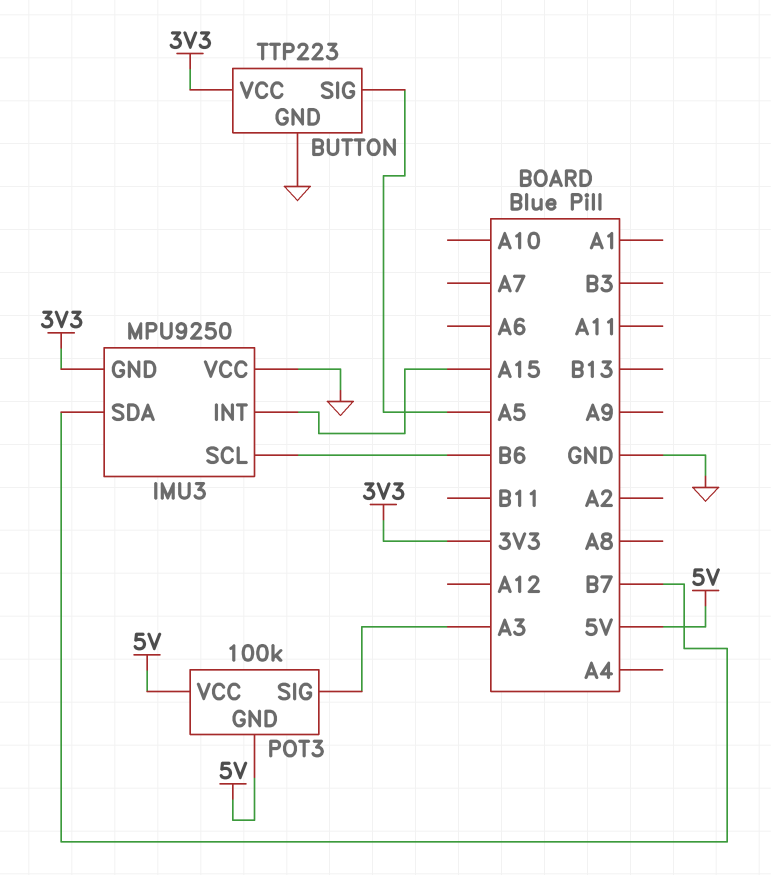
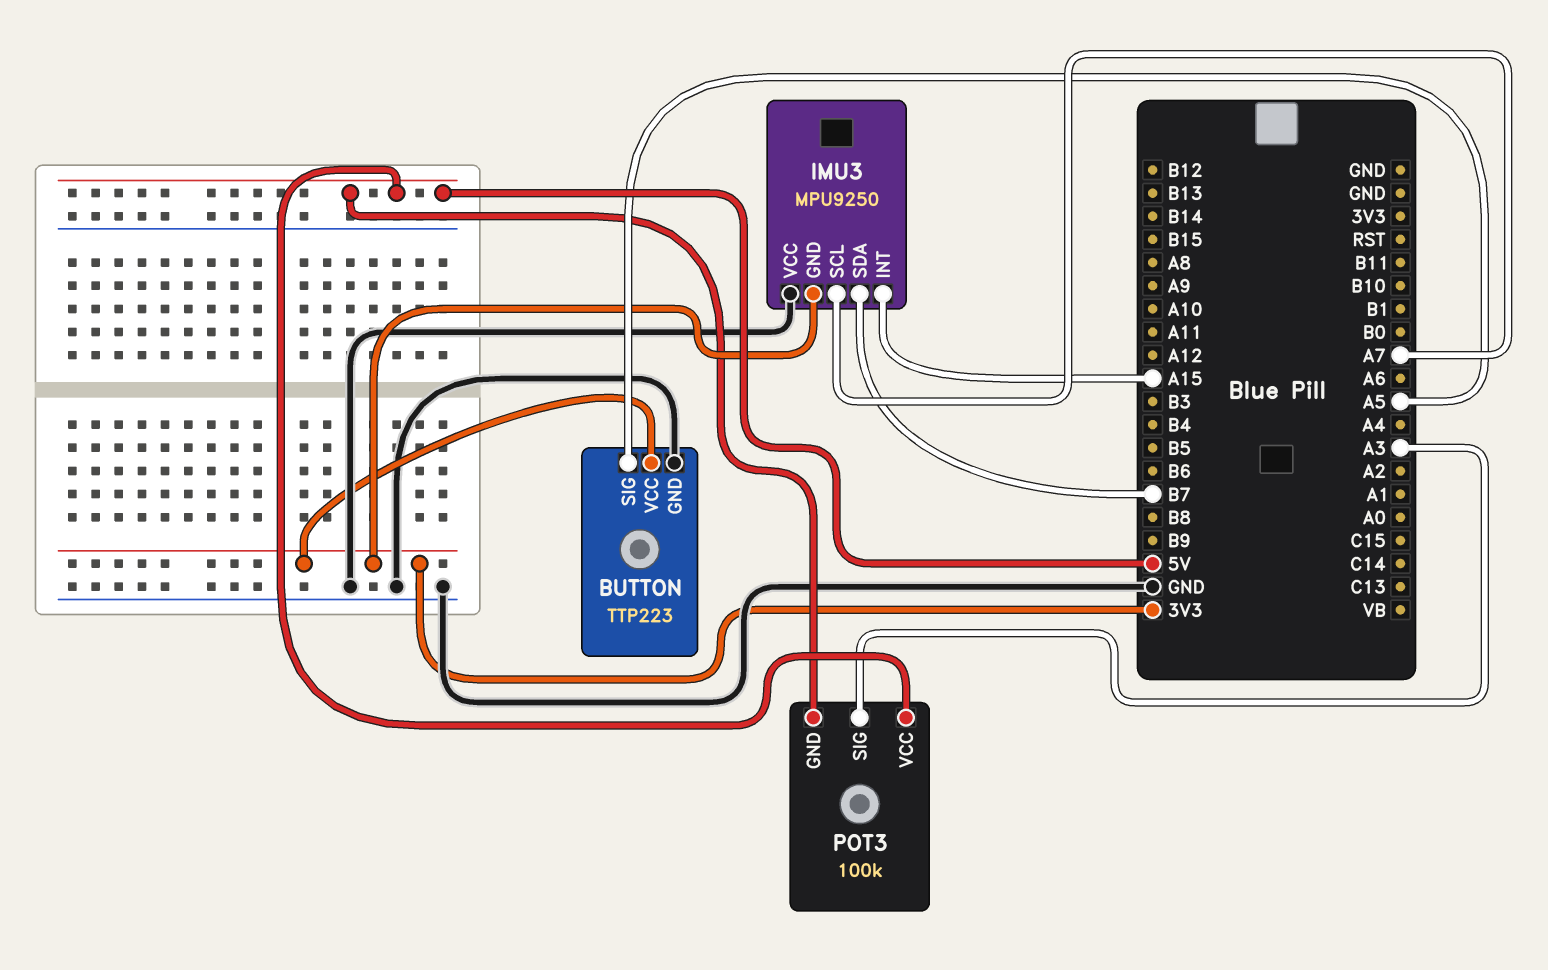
IMU3 pin SCL: B6 -> A7

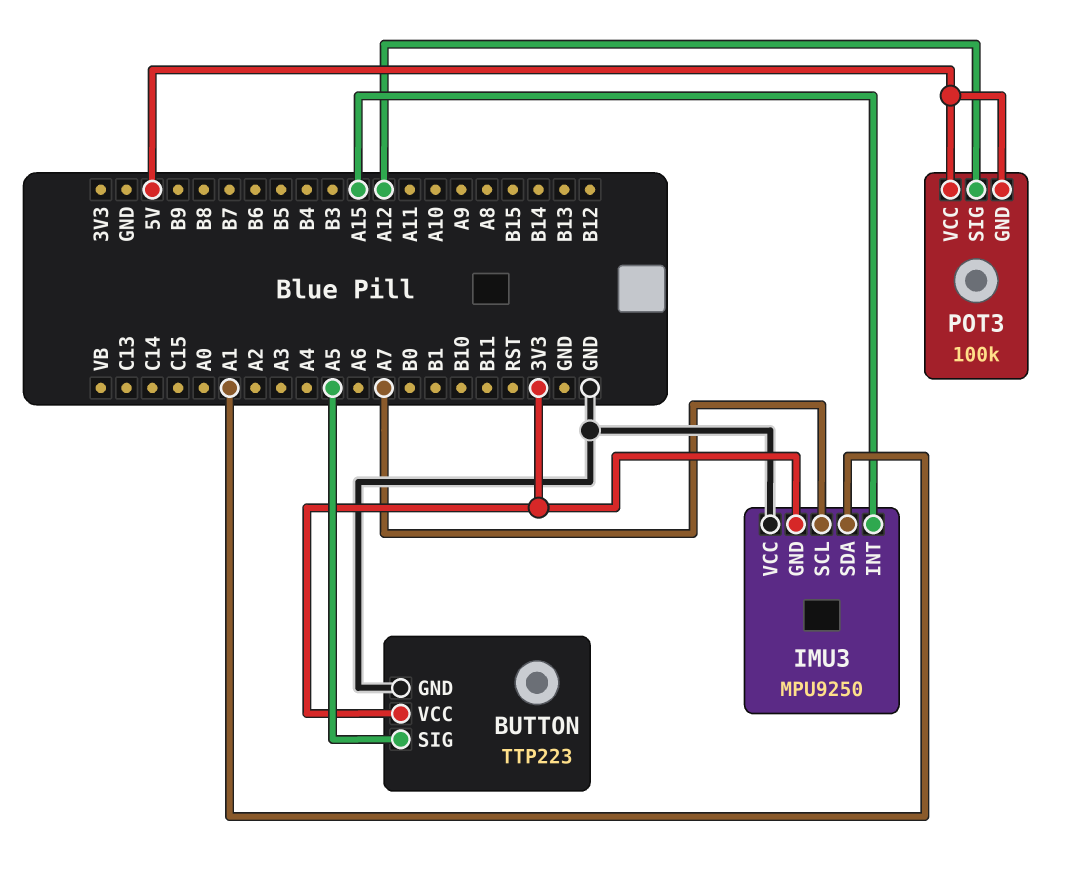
IMU3 pin SDA: B7 -> A1
POT3 pin SIG: A3 -> A12

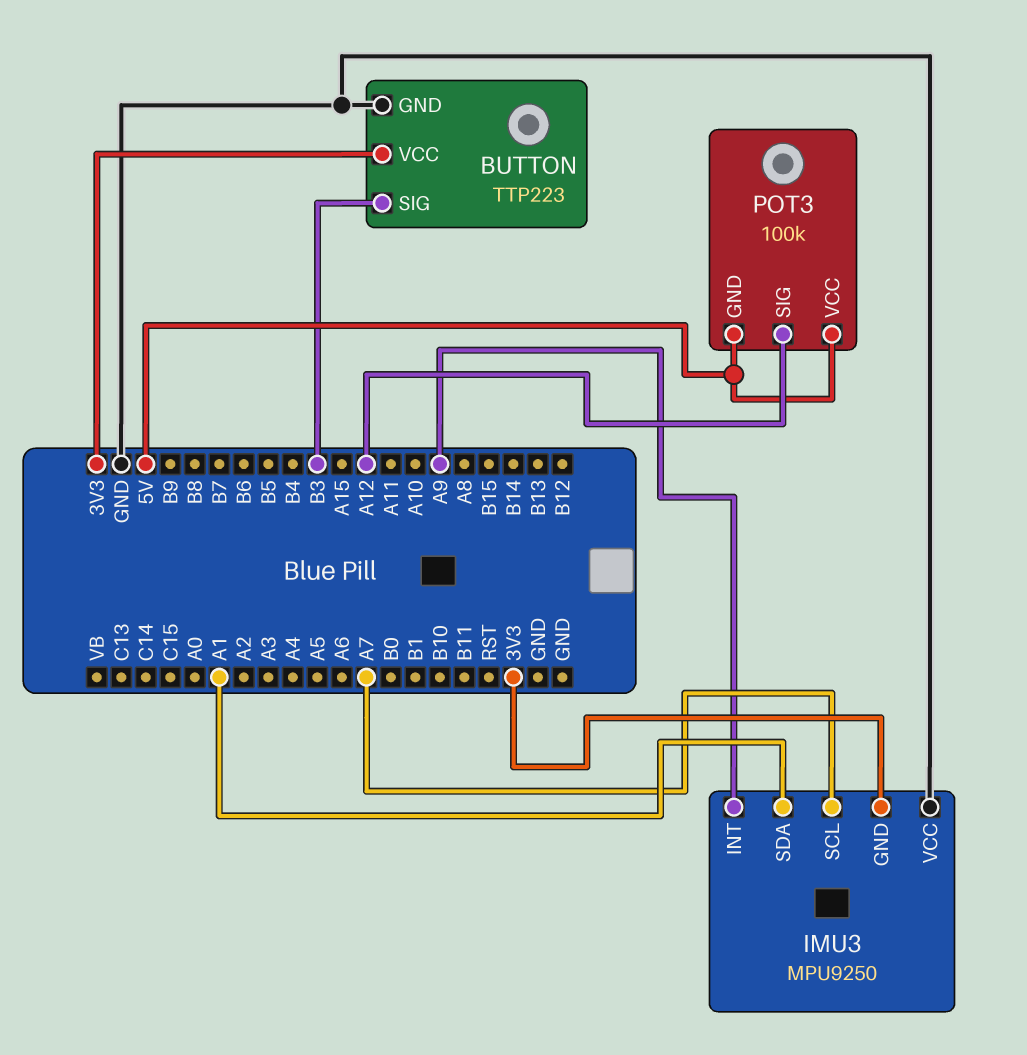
BUTTON pin SIG: A5 -> B3
IMU3 pin INT: A15 -> A9

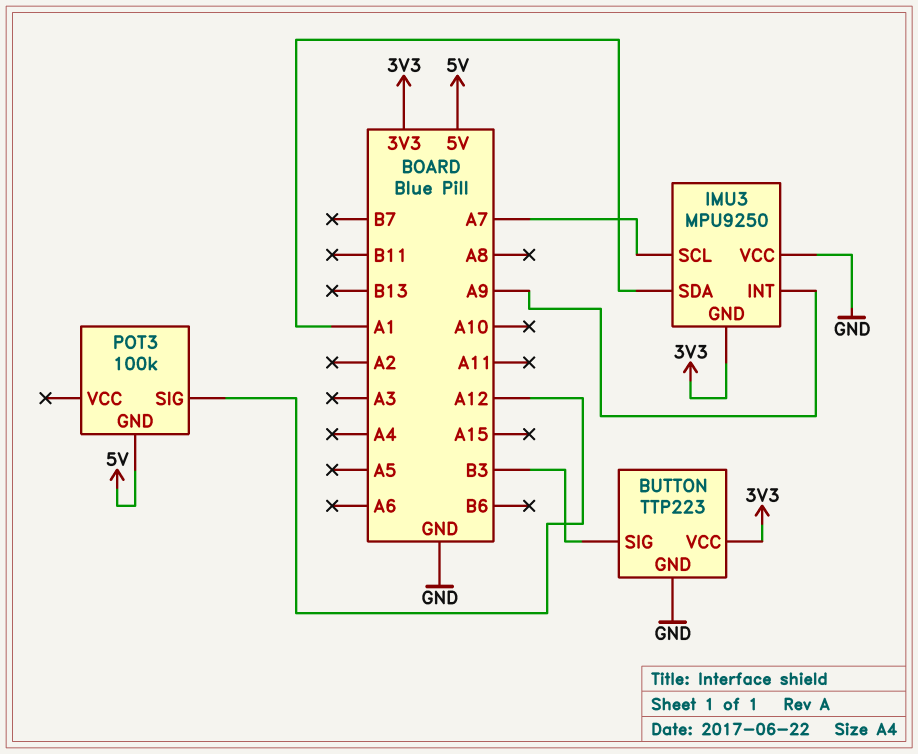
POT3 pin VCC: 5V -> none

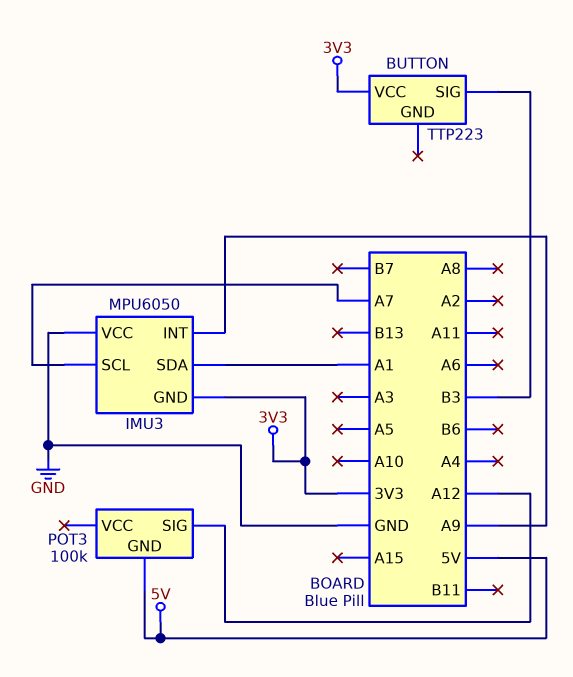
BUTTON pin GND: GND -> none
IMU3: MPU9250 -> MPU6050

